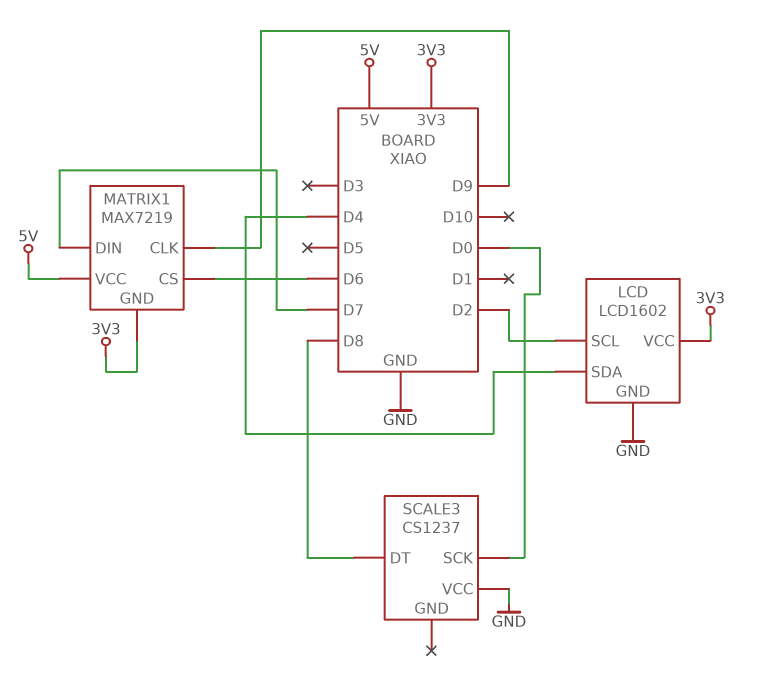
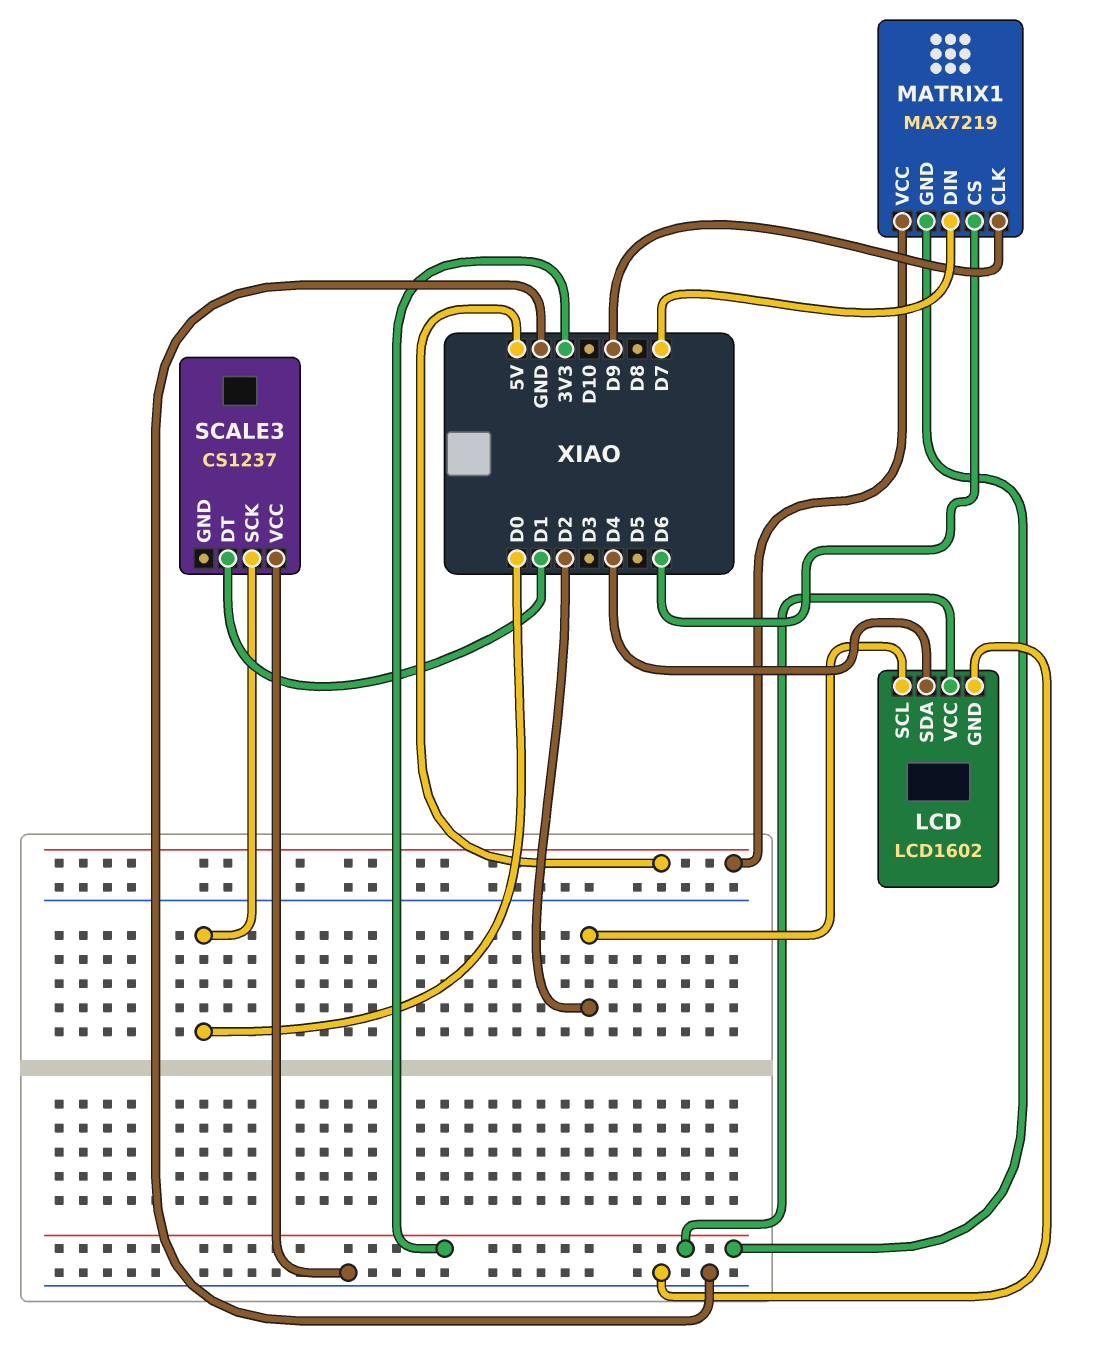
SCALE3 pin DT: D8 -> D1

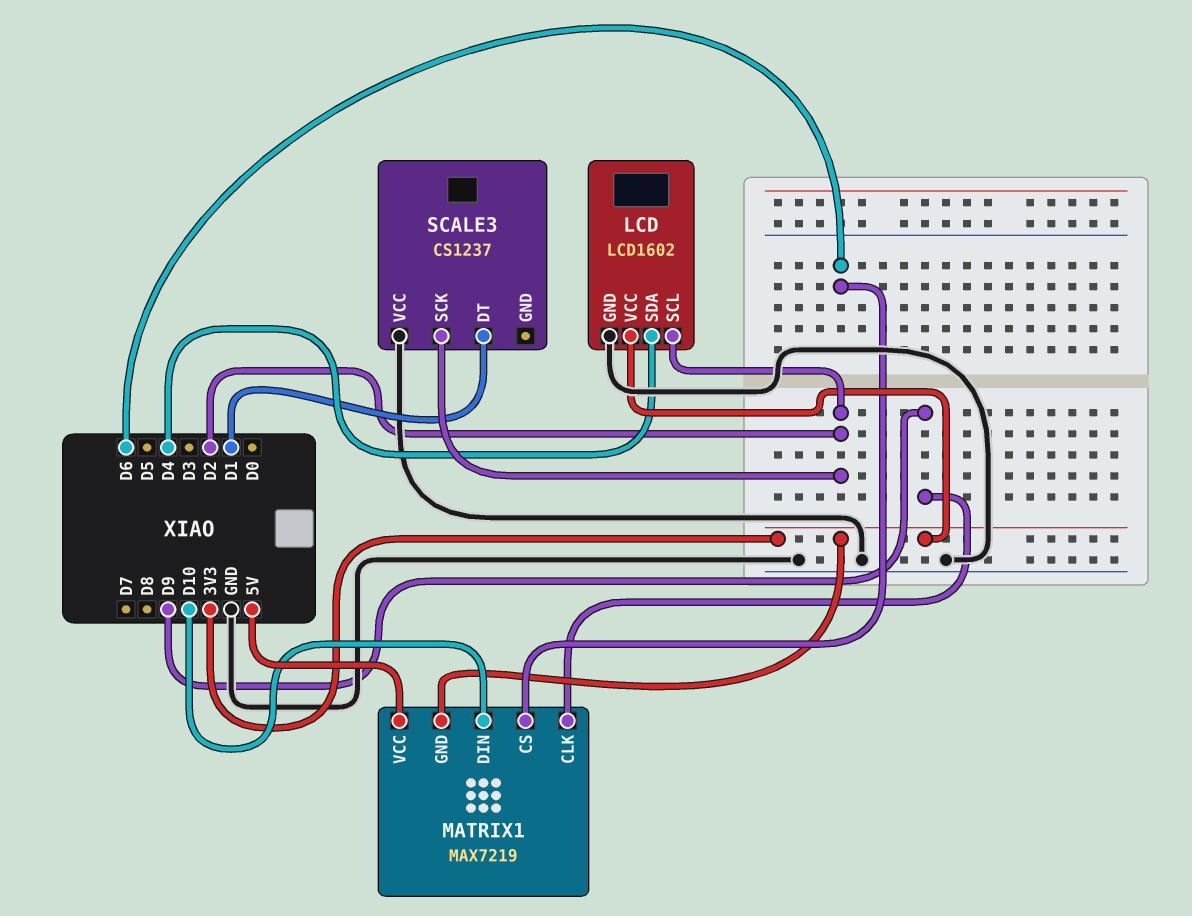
MATRIX1 pin DIN: D7 -> D10
SCALE3 pin SCK: D0 -> D2

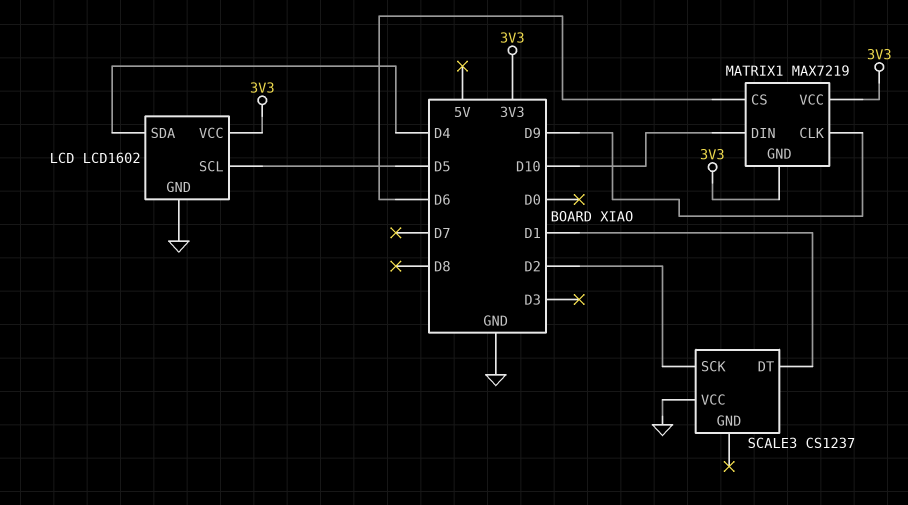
LCD pin SCL: D2 -> D5
MATRIX1 pin VCC: 5V -> 3V3

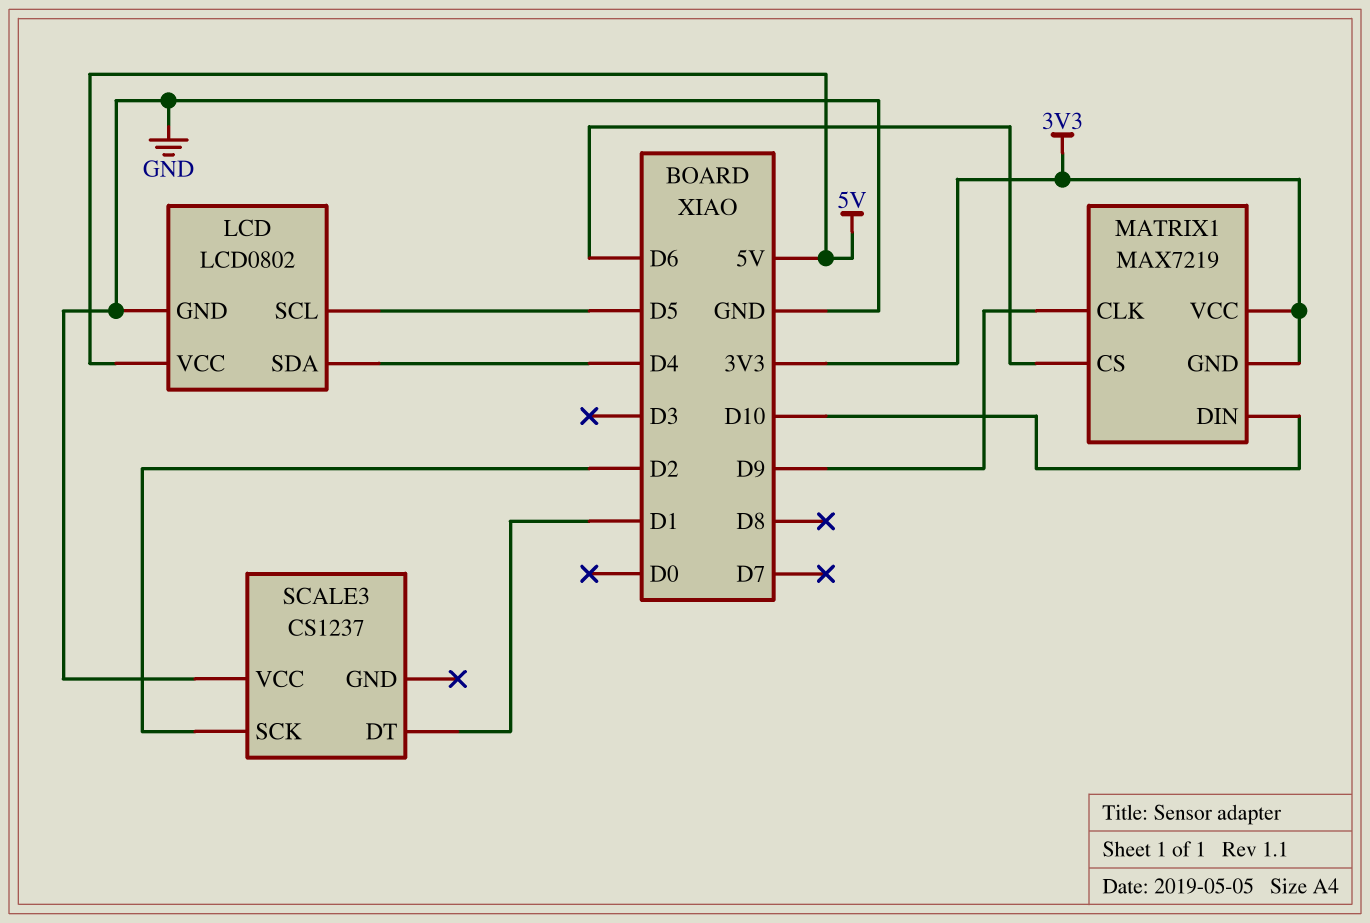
LCD: LCD1602 -> LCD0802
LCD pin VCC: 3V3 -> 5V

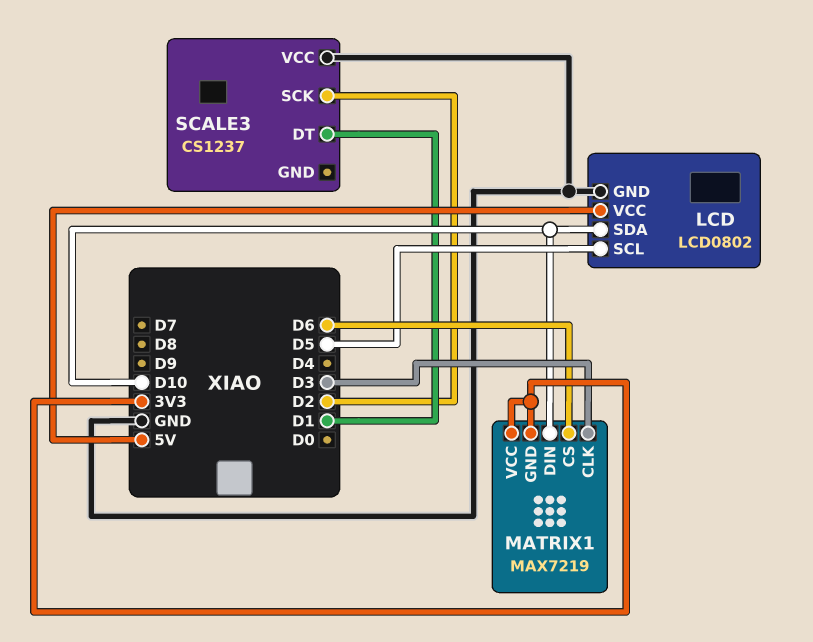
LCD pin SDA: D4 -> D10
MATRIX1 pin CLK: D9 -> D3

